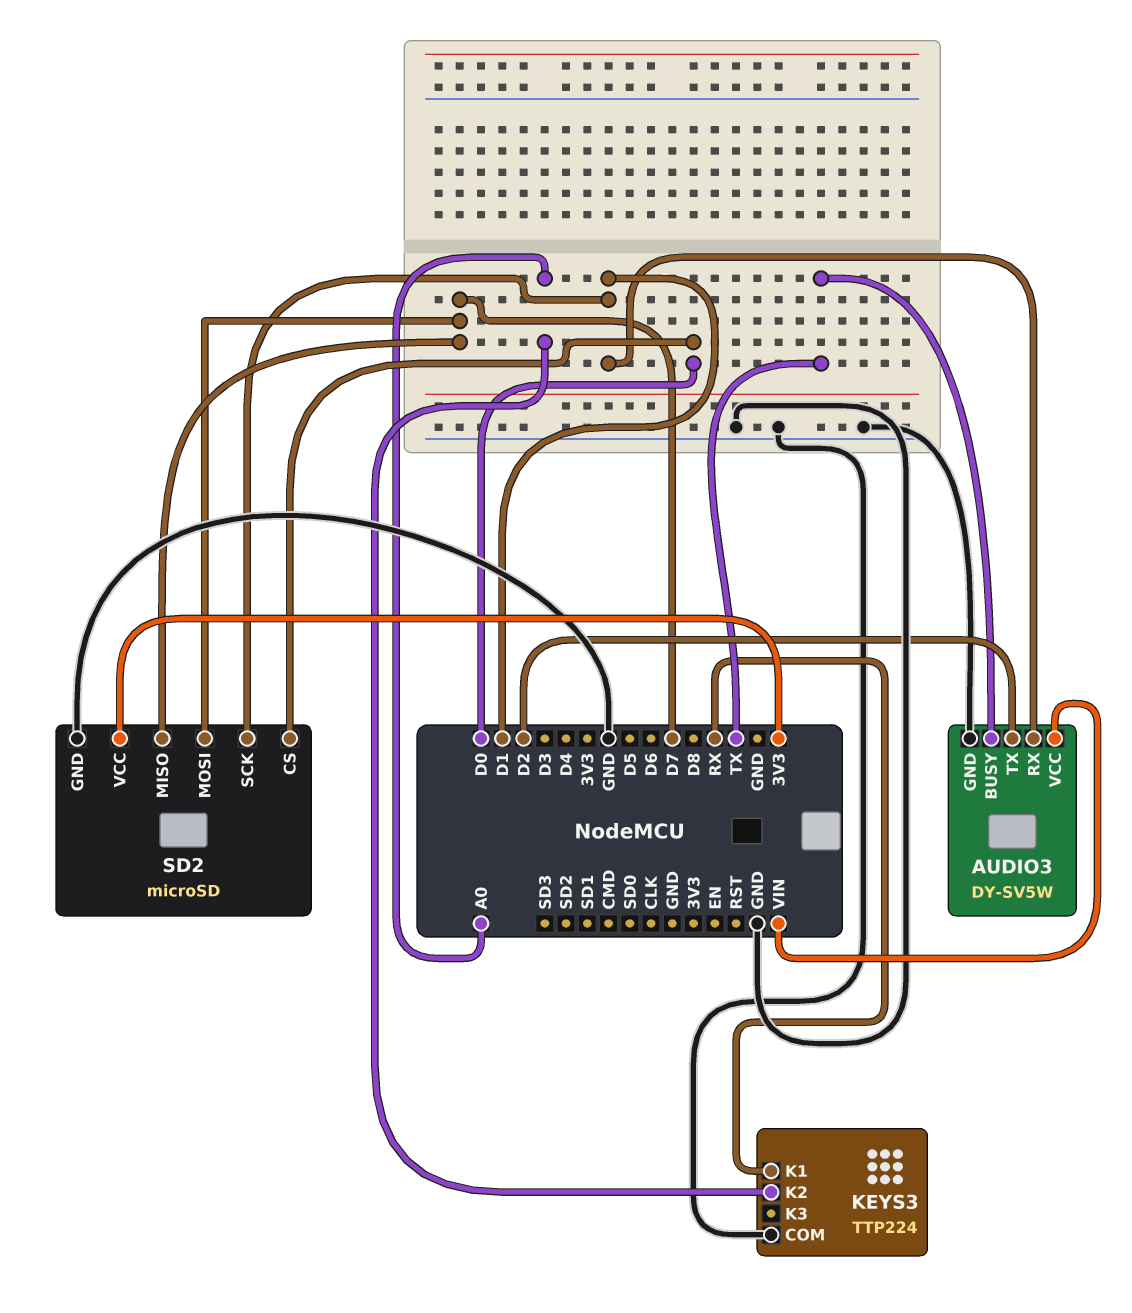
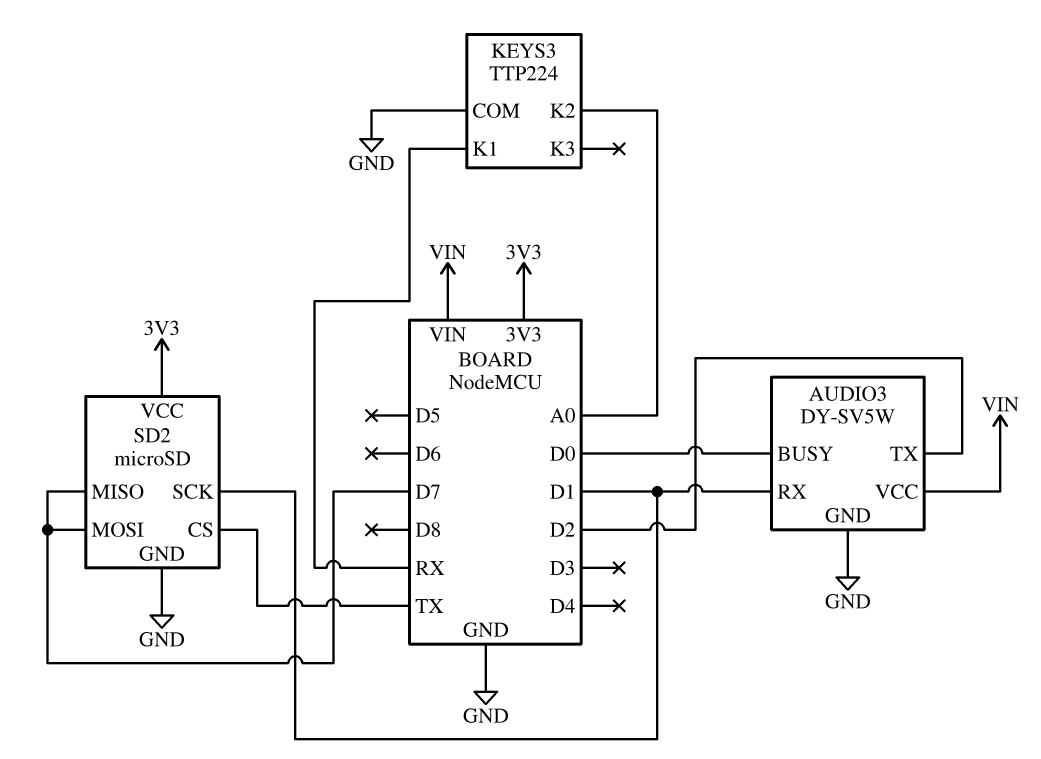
AUDIO3 pin BUSY: TX -> D0
SD2 pin CS: D0 -> TX

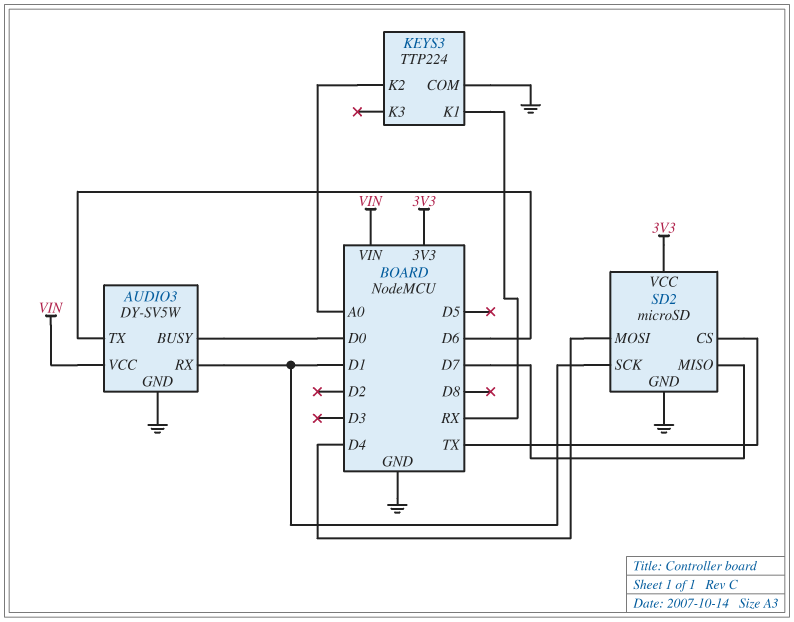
AUDIO3 pin TX: D2 -> D6
SD2 pin MOSI: D7 -> D4

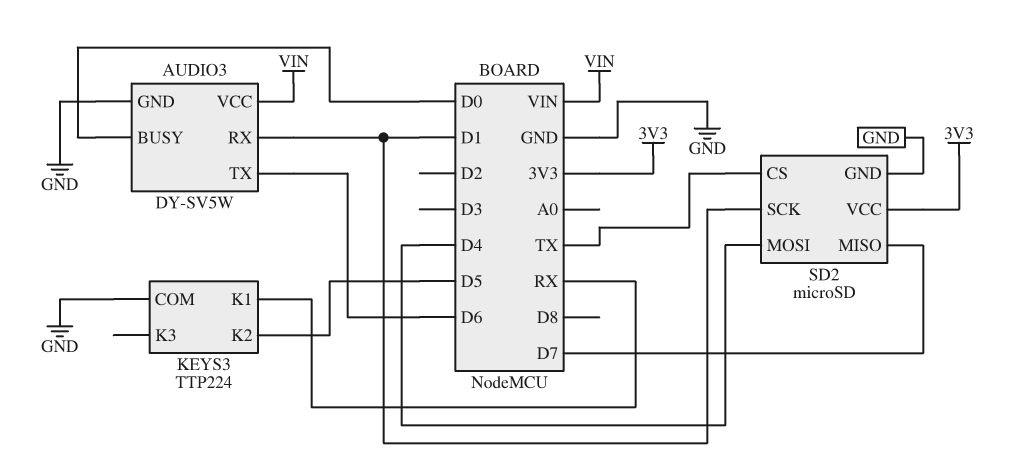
KEYS3 pin K2: A0 -> D5

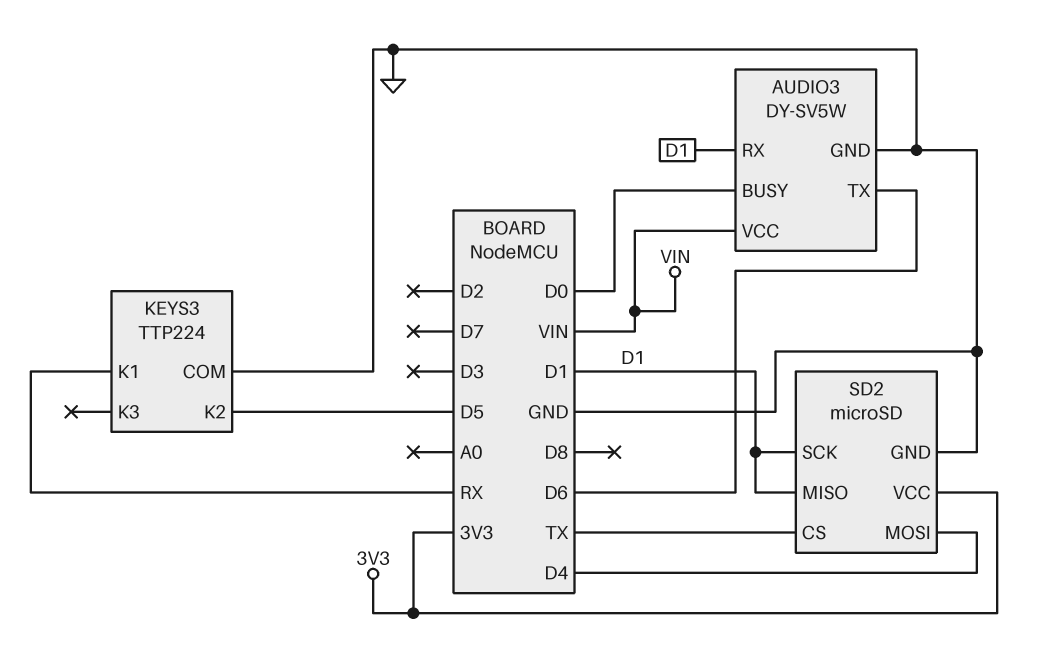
SD2 pin MISO: D7 -> D1

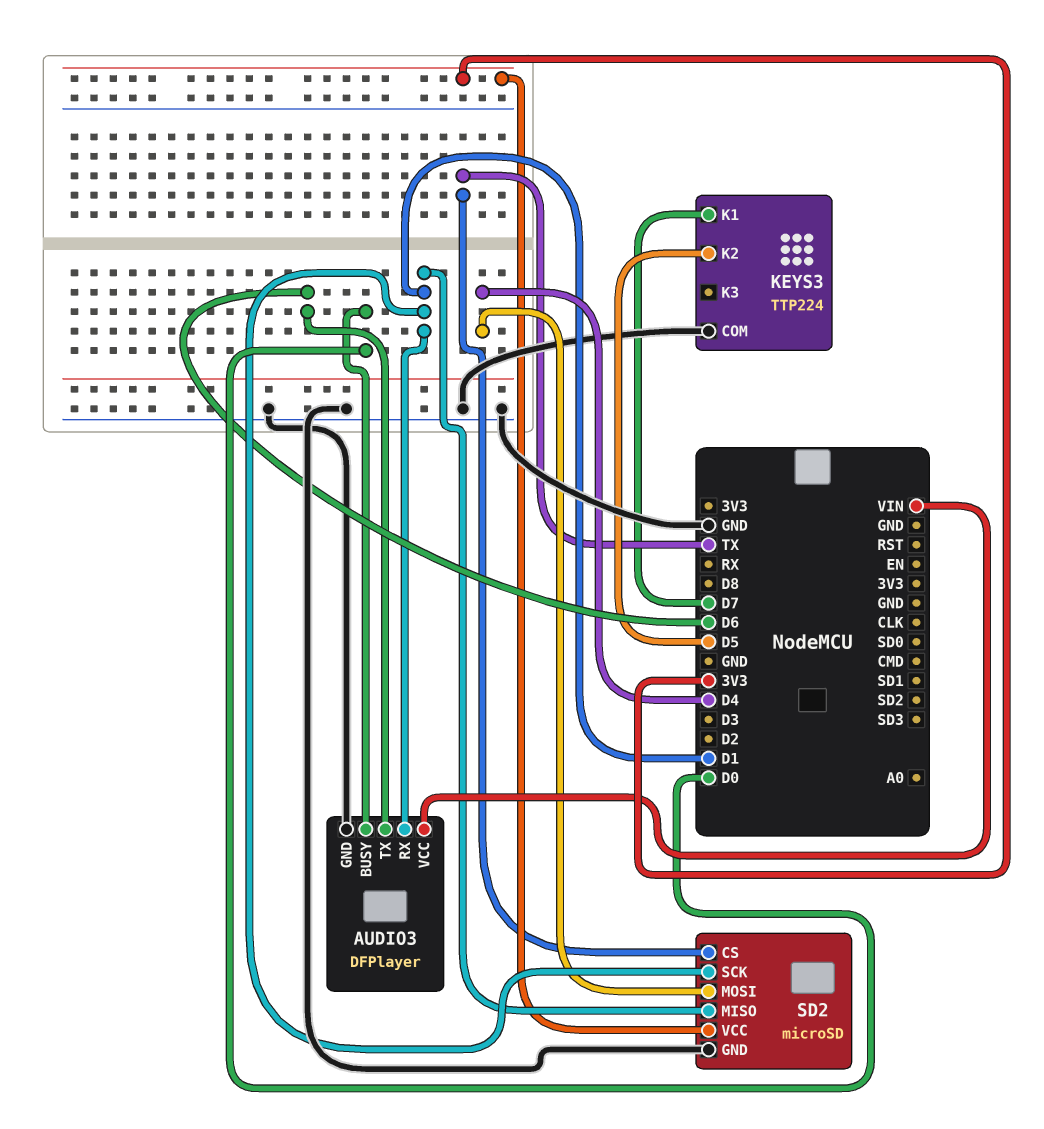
AUDIO3: DY-SV5W -> DFPlayer
KEYS3 pin K1: RX -> D7

